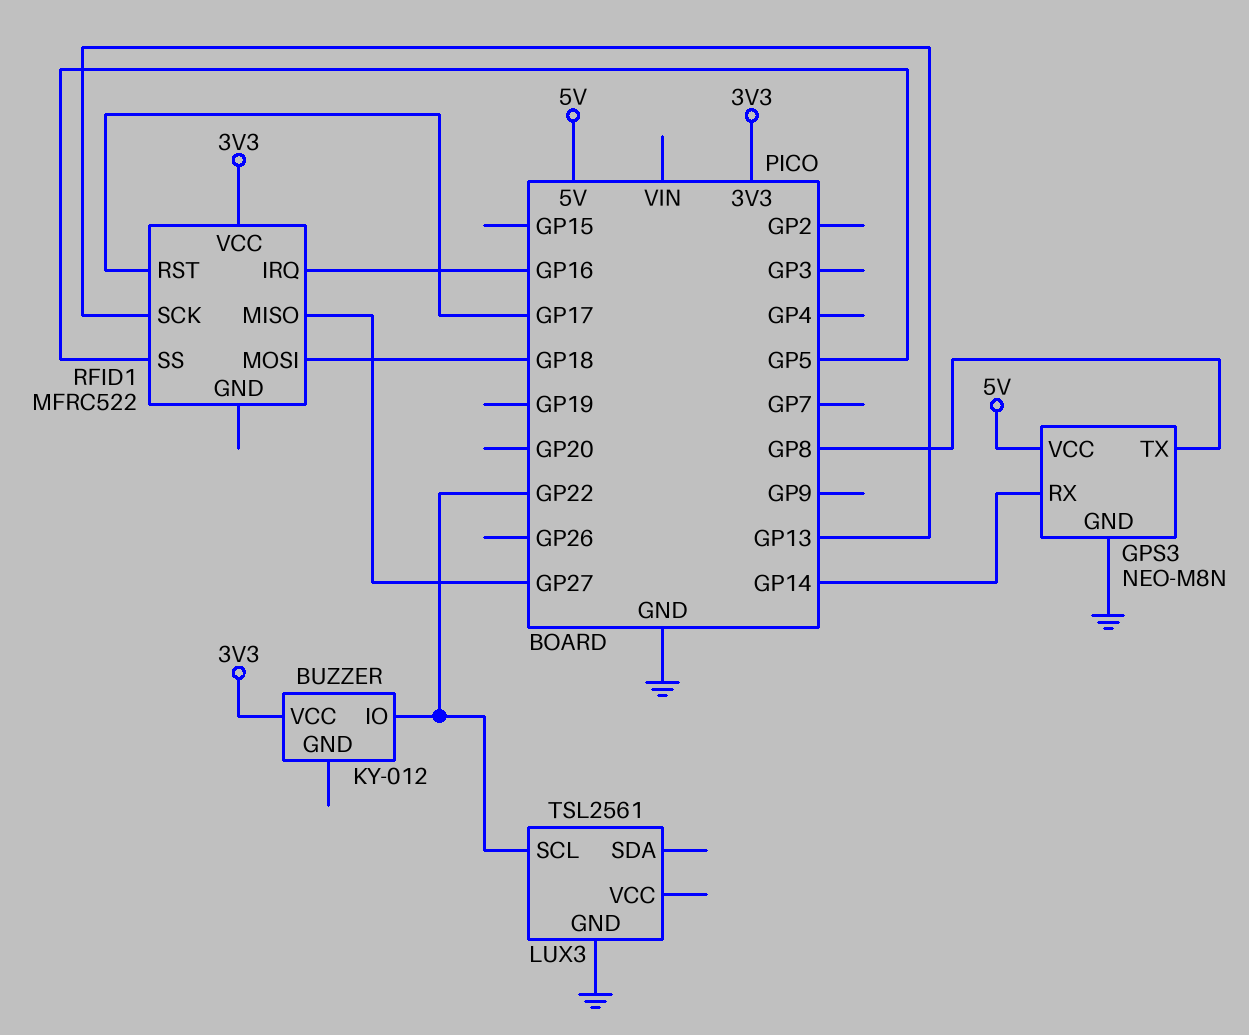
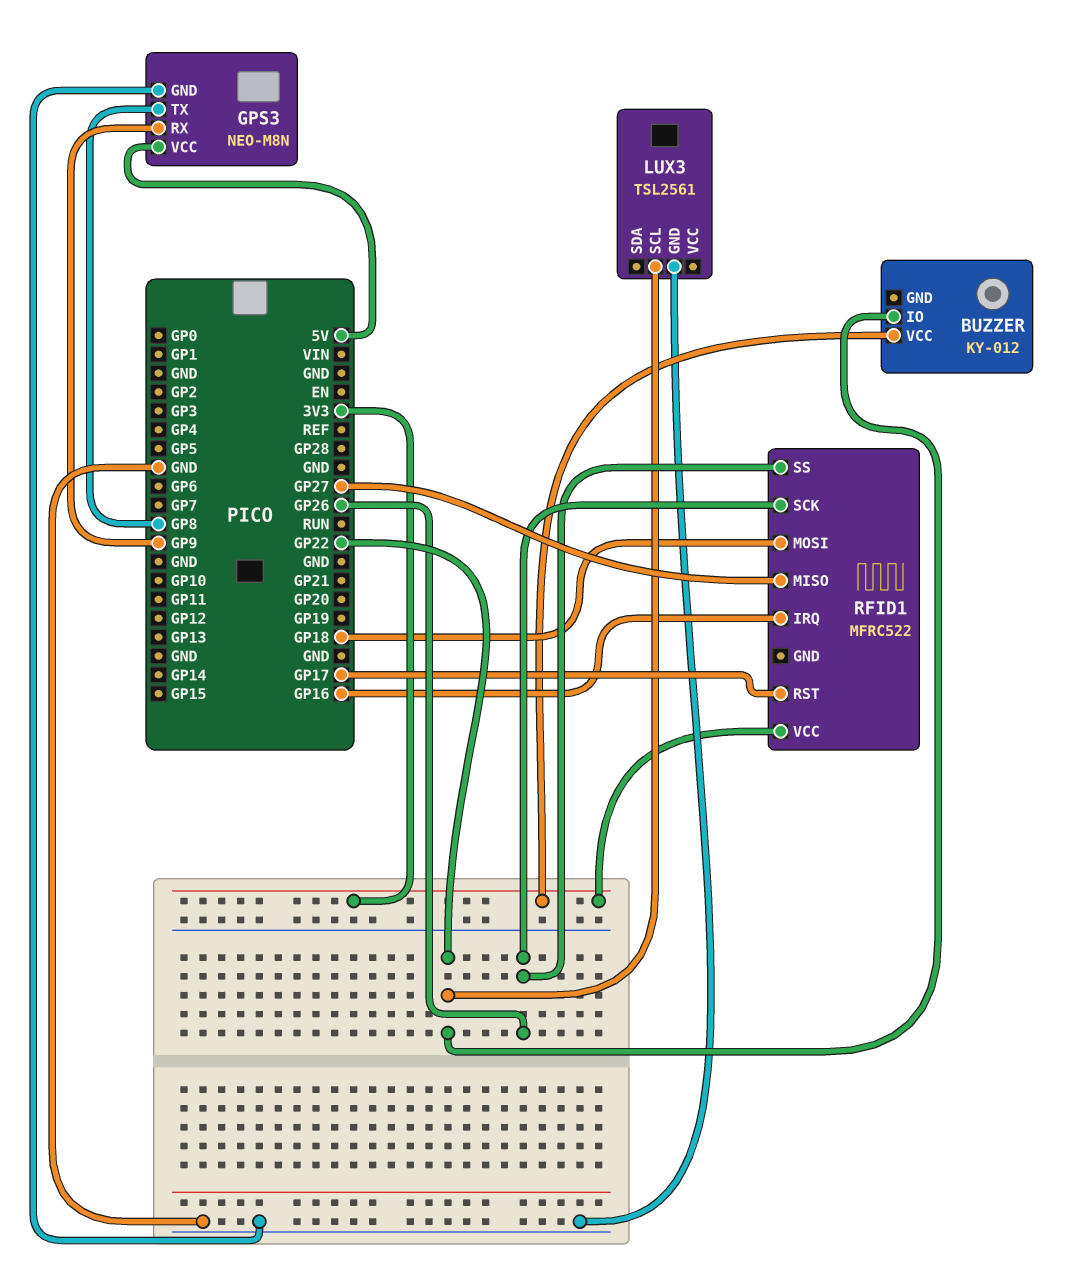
GPS3 pin RX: GP14 -> GP9
RFID1 pin SCK: GP13 -> GP26
RFID1 pin SS: GP5 -> GP26

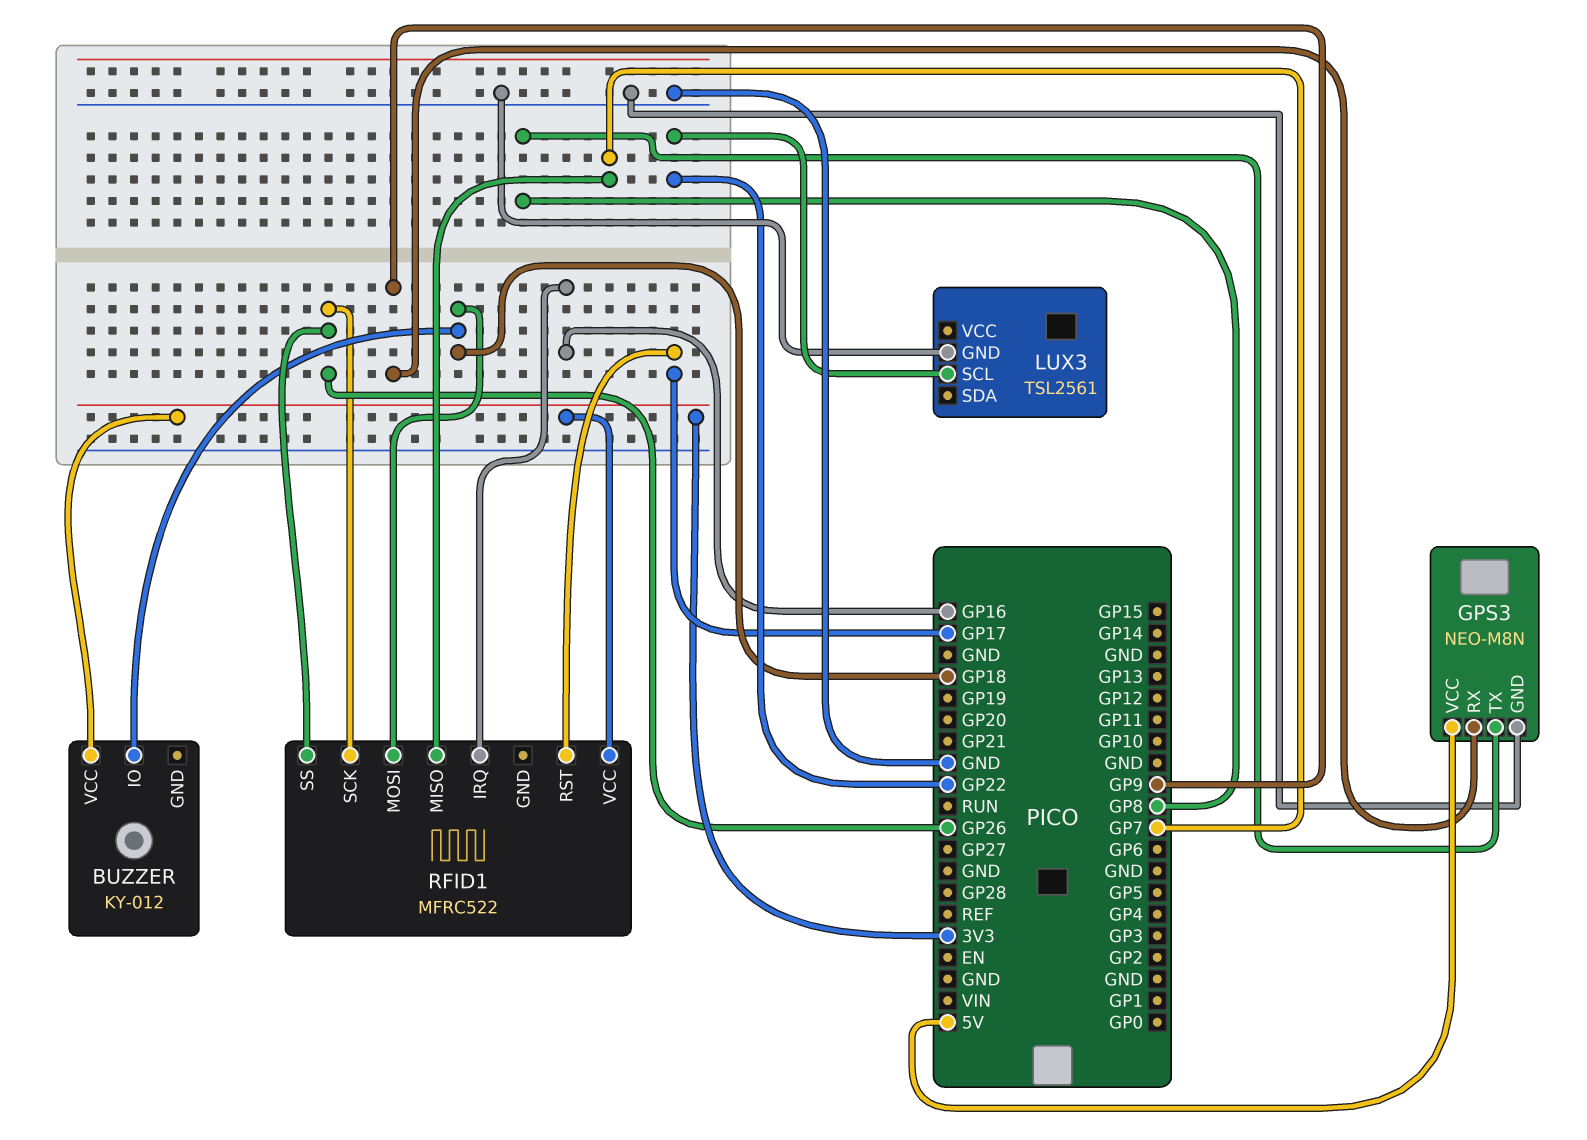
BUZZER pin IO: GP22 -> GP18
RFID1 pin MISO: GP27 -> GP7

